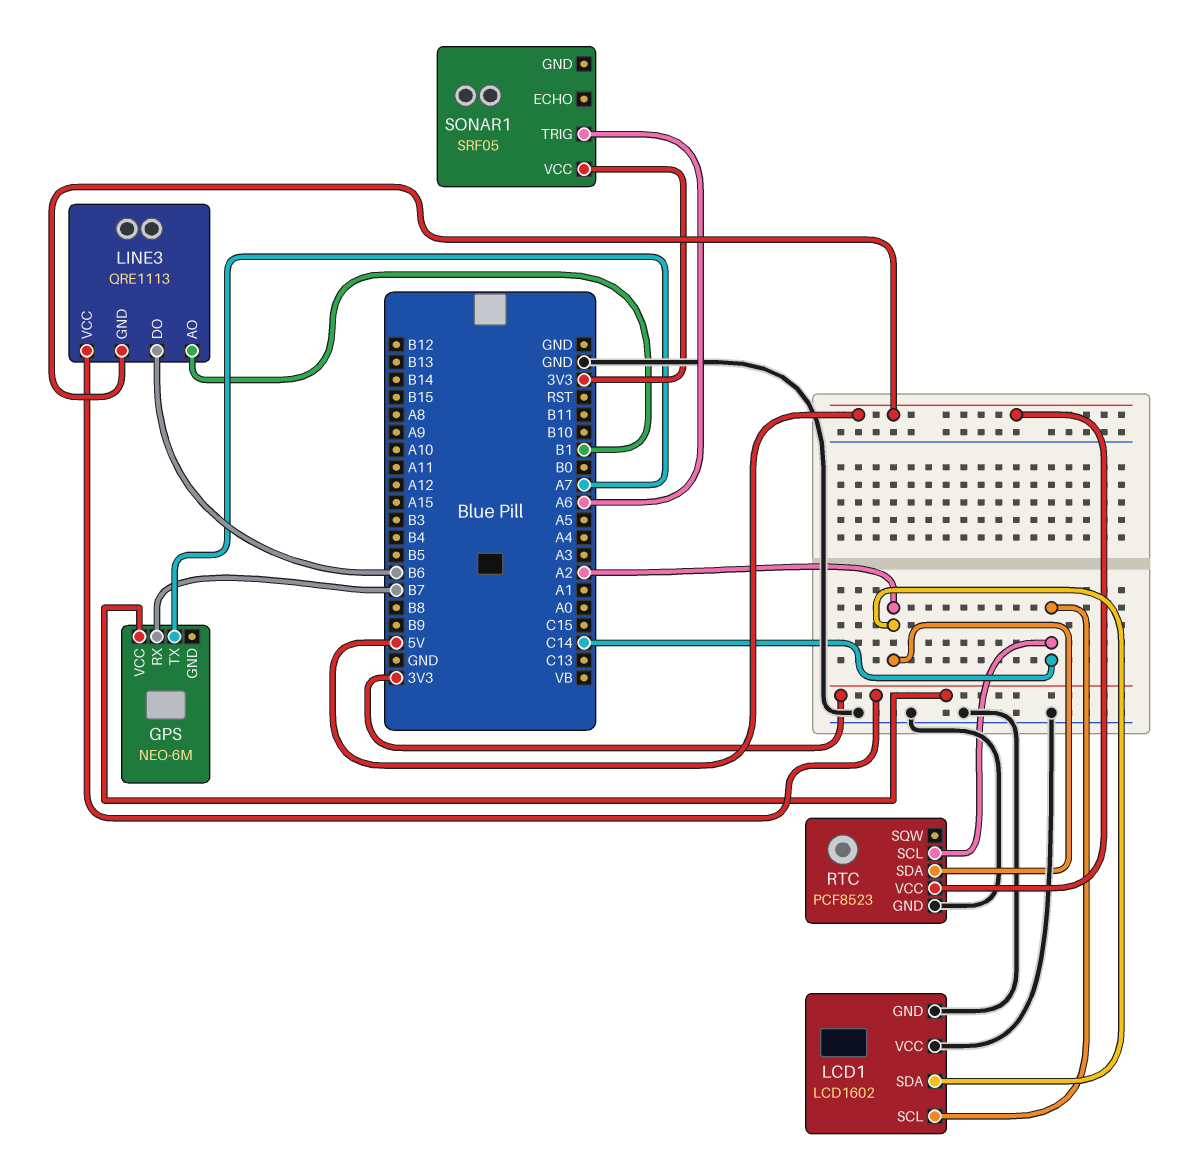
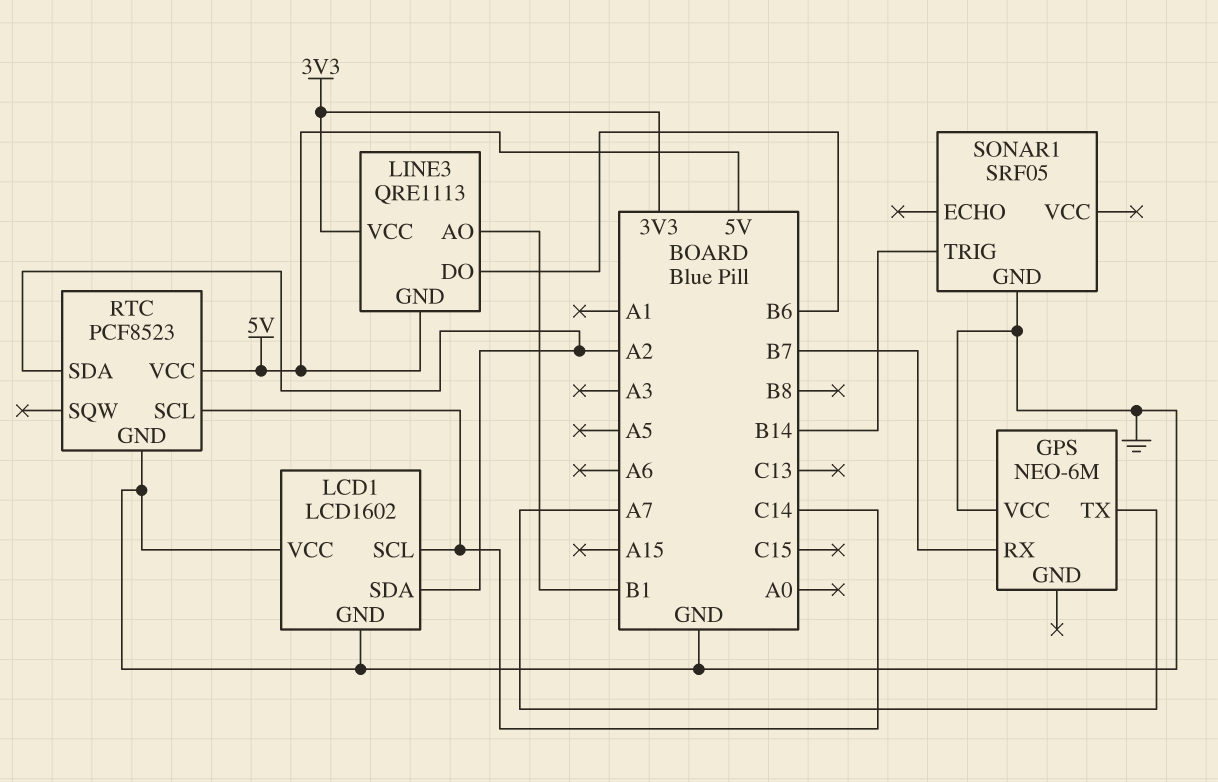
GPS pin VCC: 3V3 -> GND
SONAR1 pin GND: none -> GND
SONAR1 pin TRIG: A6 -> B14
SONAR1 pin VCC: 3V3 -> none

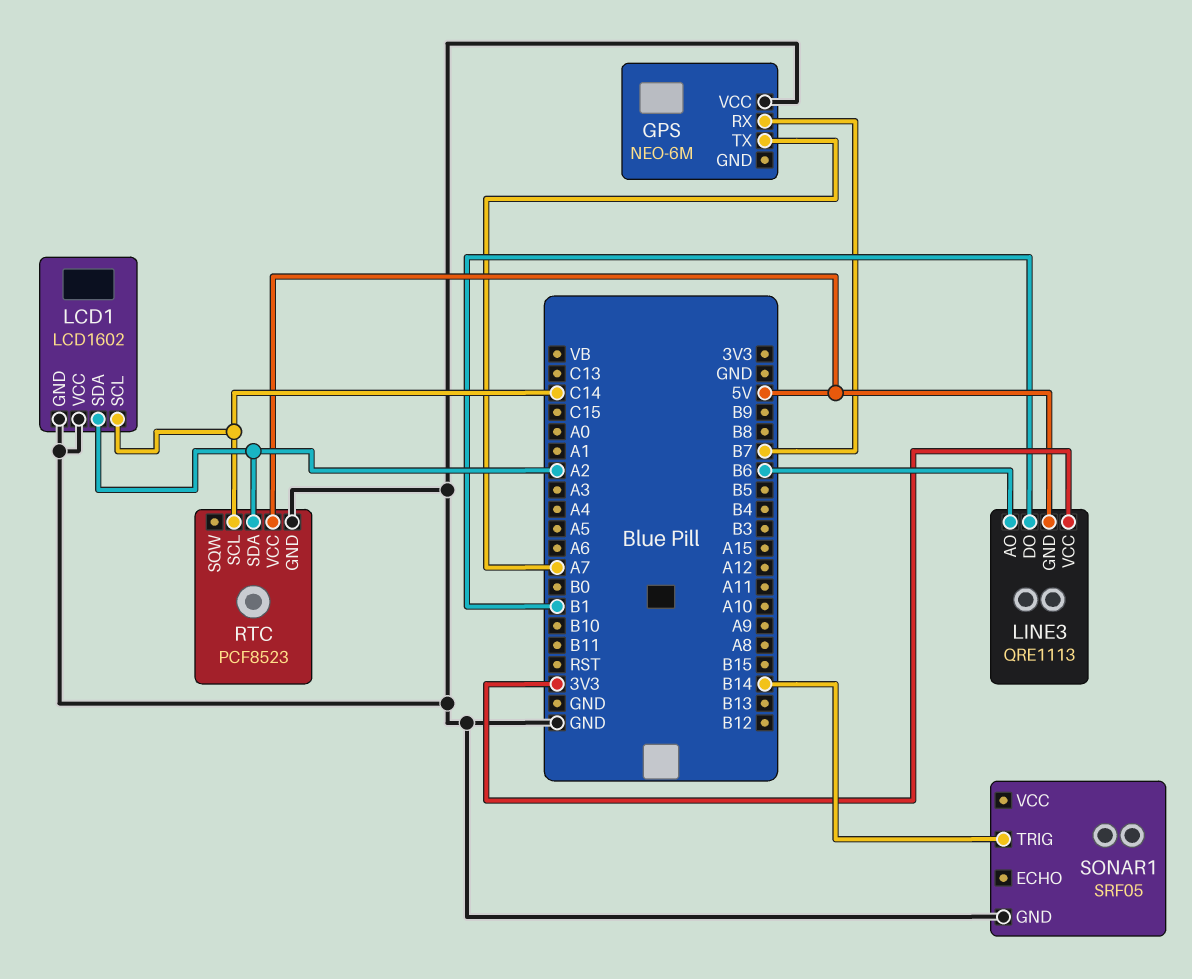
LINE3 pin AO: B1 -> B6
LINE3 pin DO: B6 -> B1

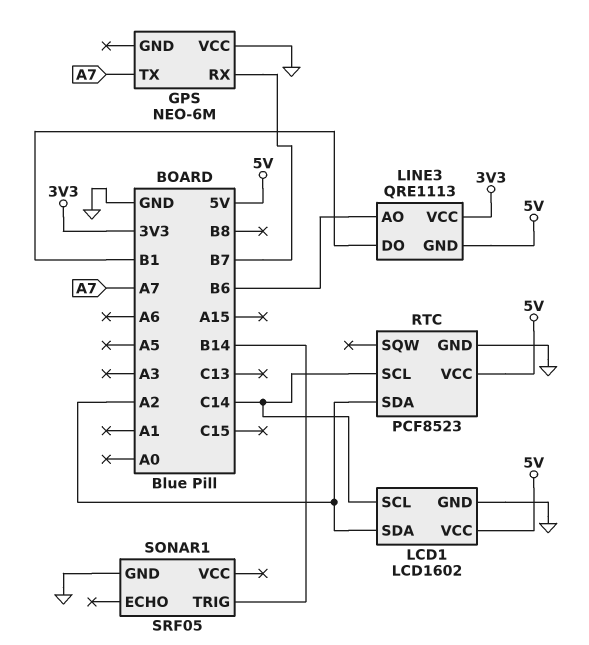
LCD1 pin VCC: GND -> 5V

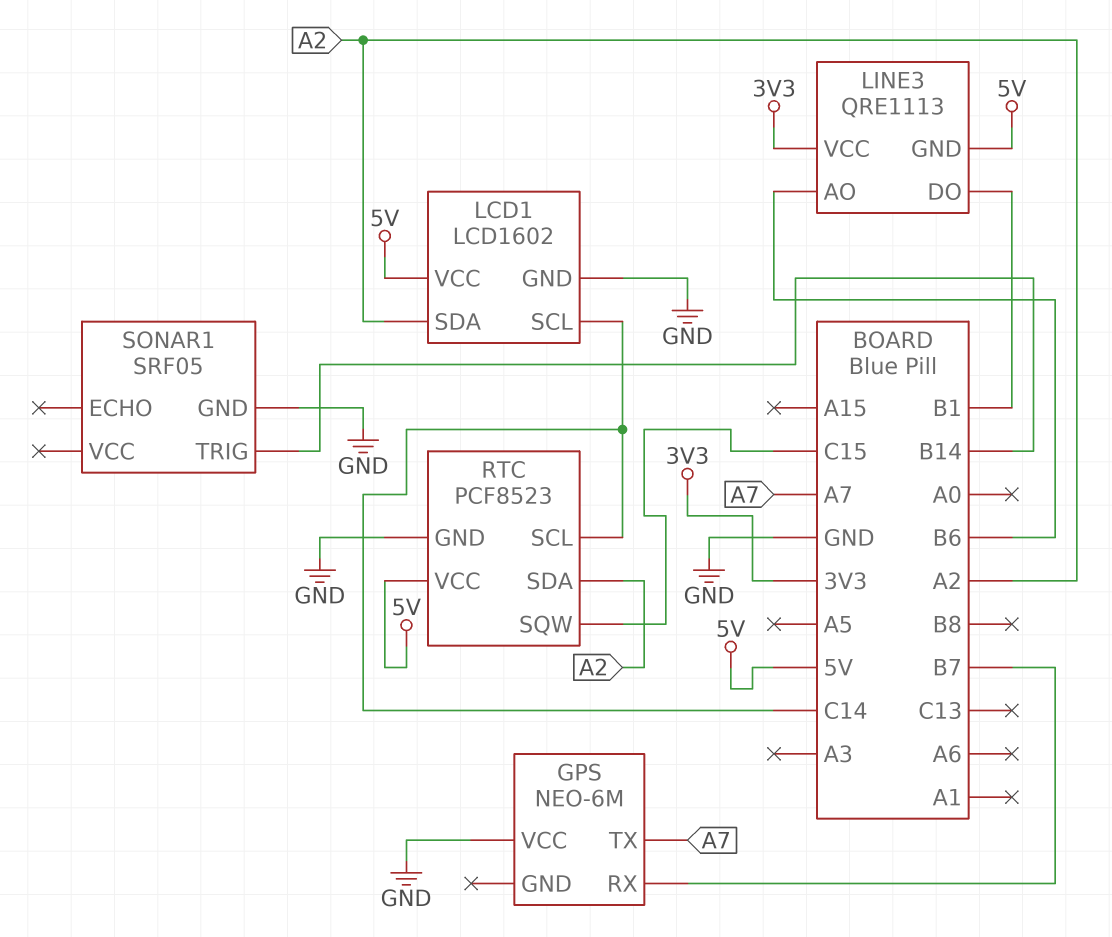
RTC pin SQW: none -> C15

